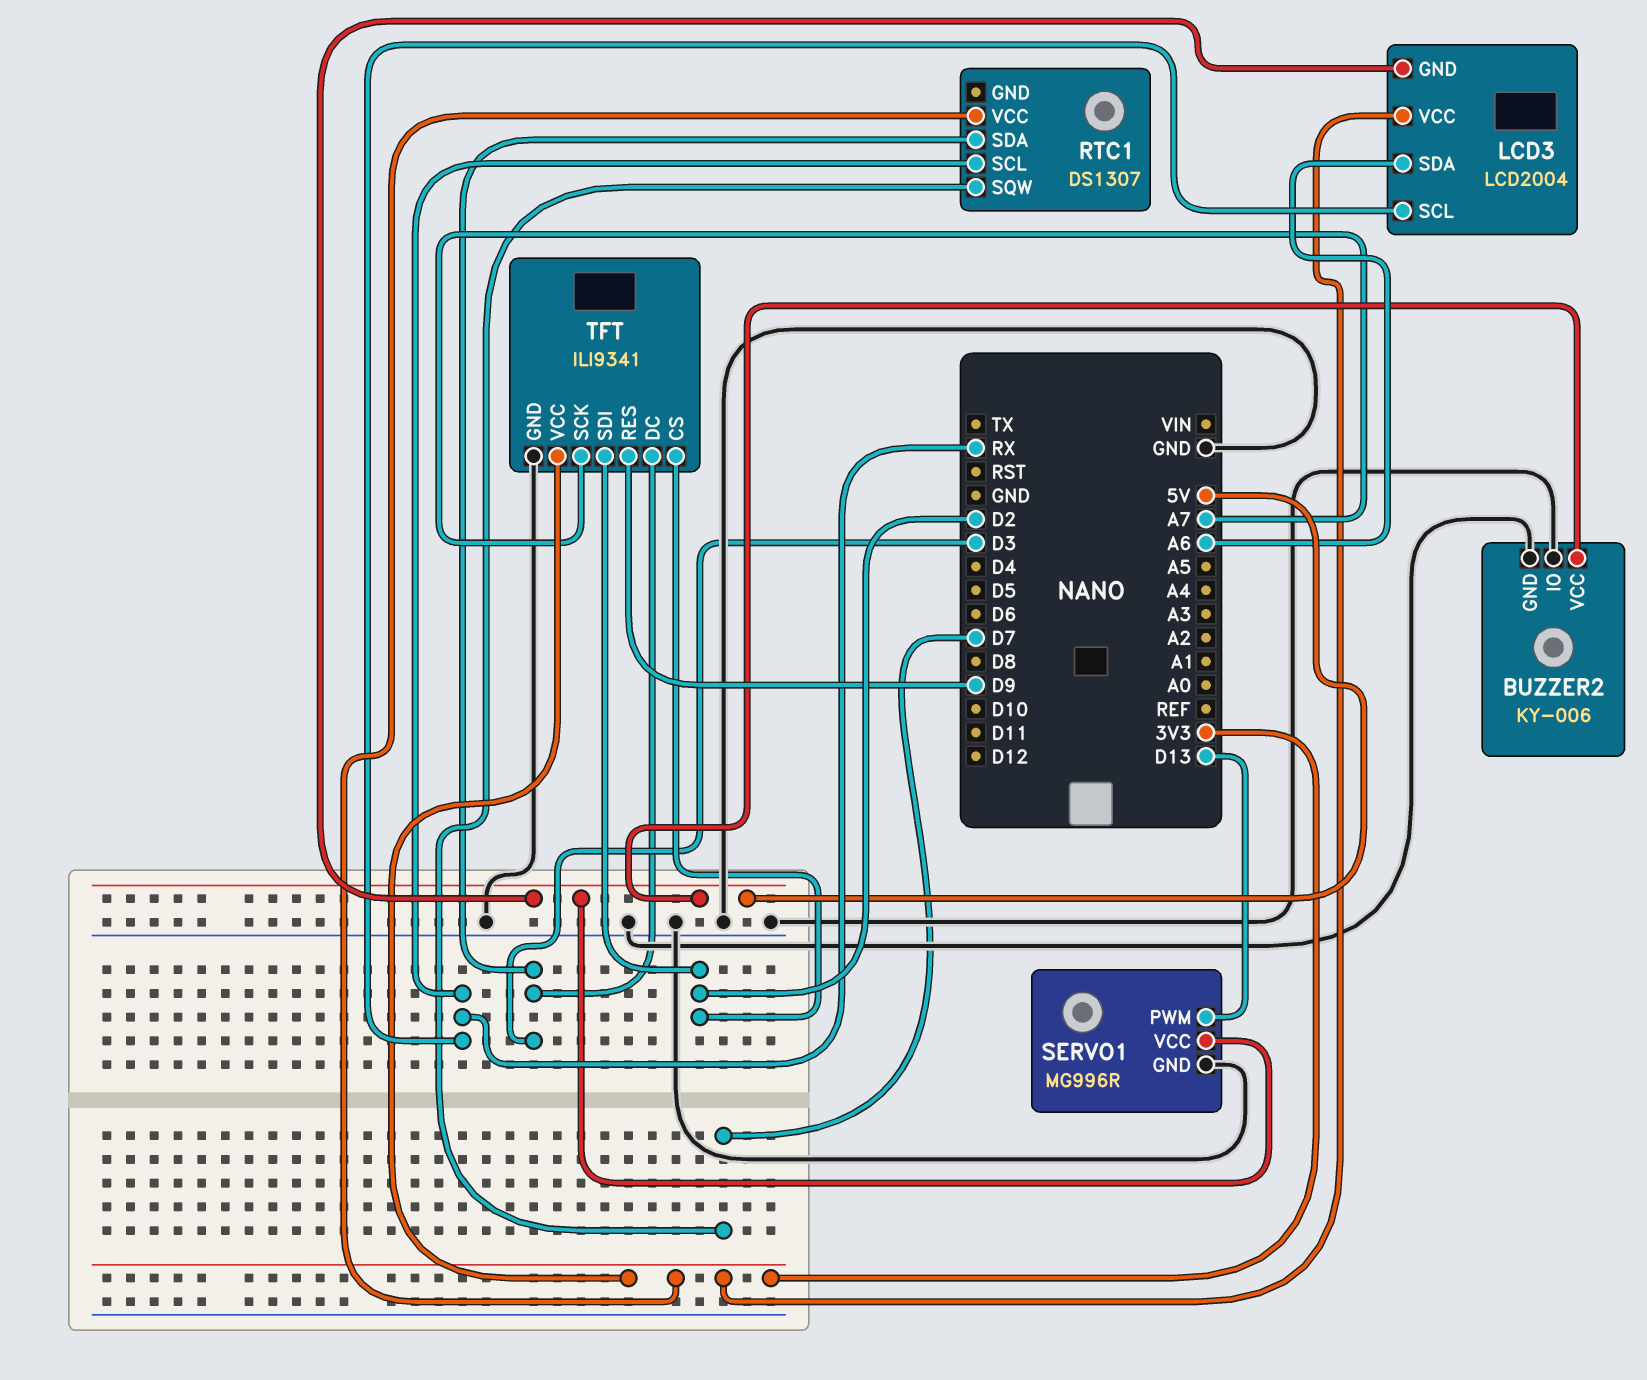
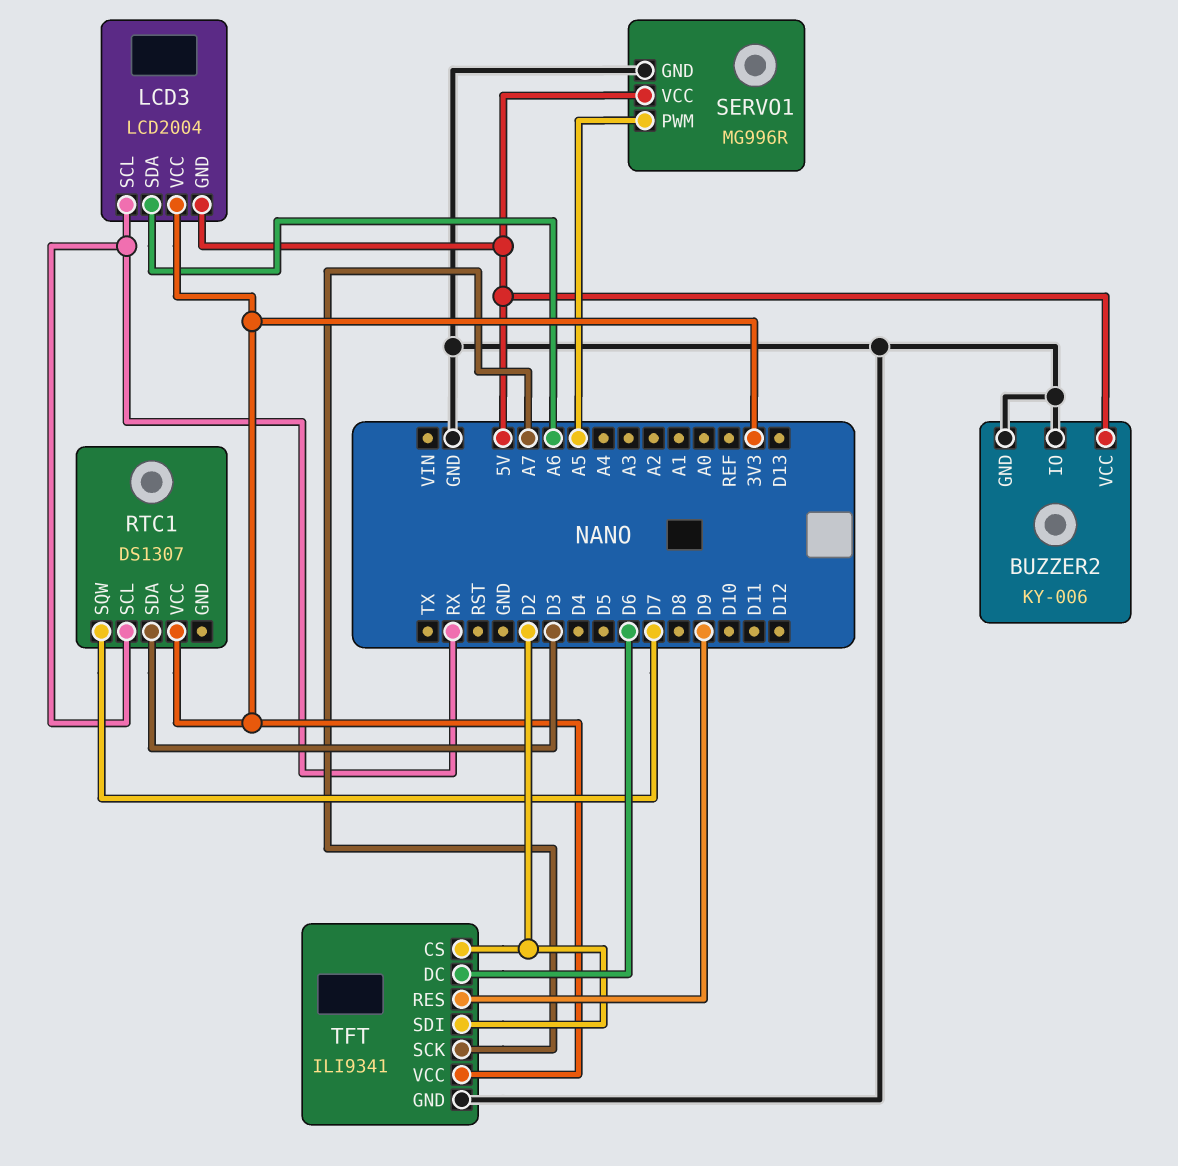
SERVO1 pin PWM: D13 -> A5
TFT pin DC: D3 -> D6

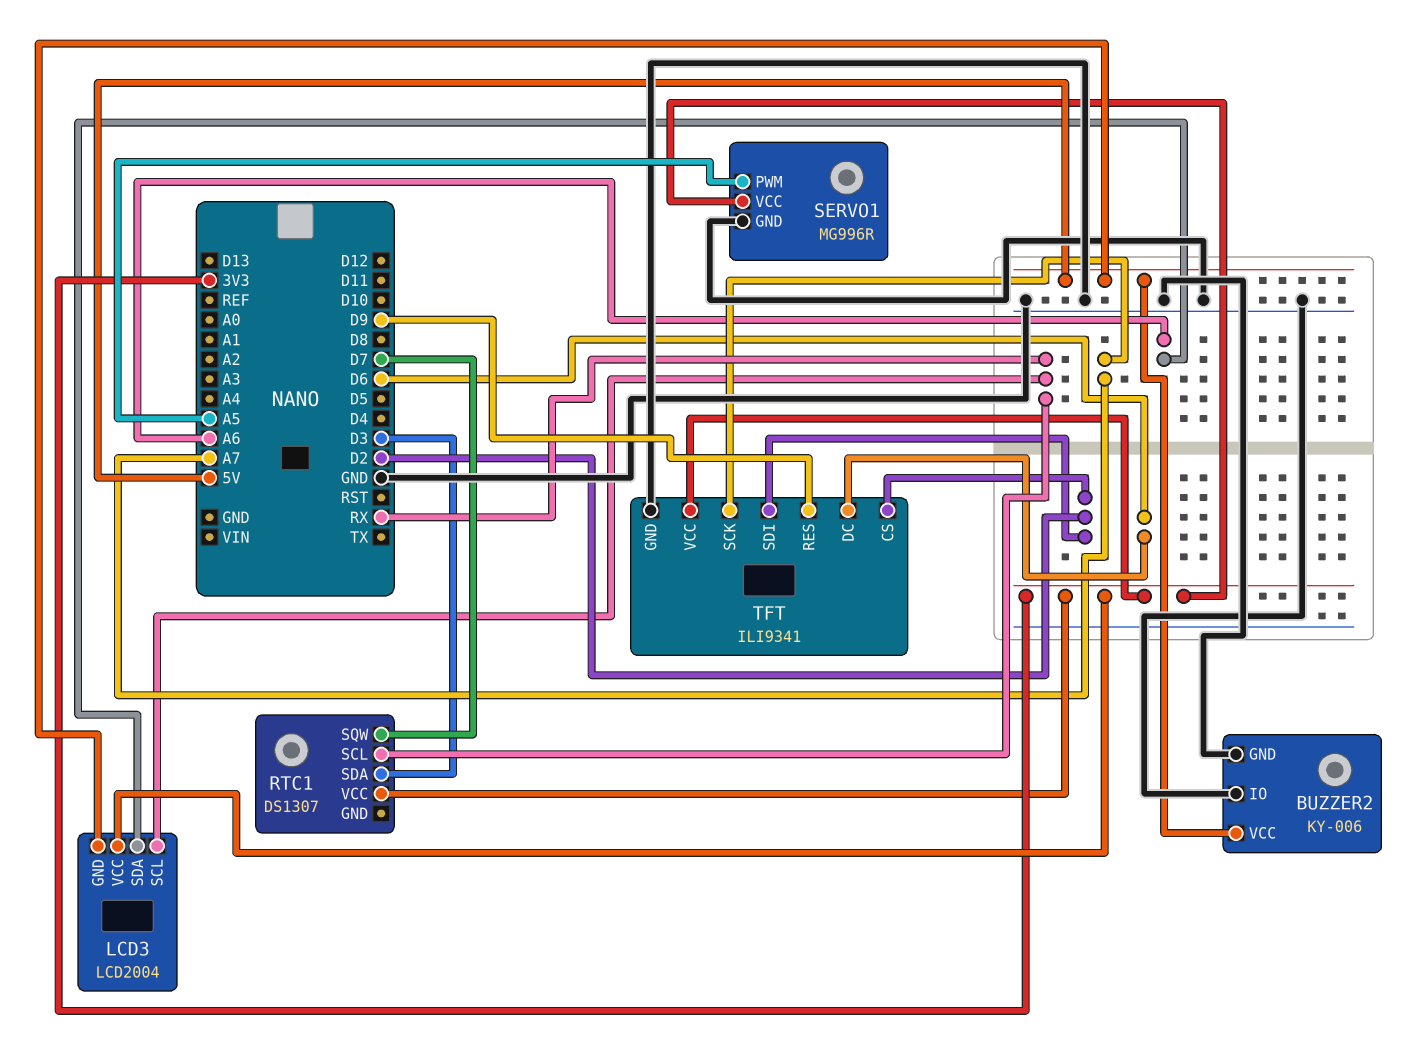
SERVO1 pin VCC: 5V -> 3V3

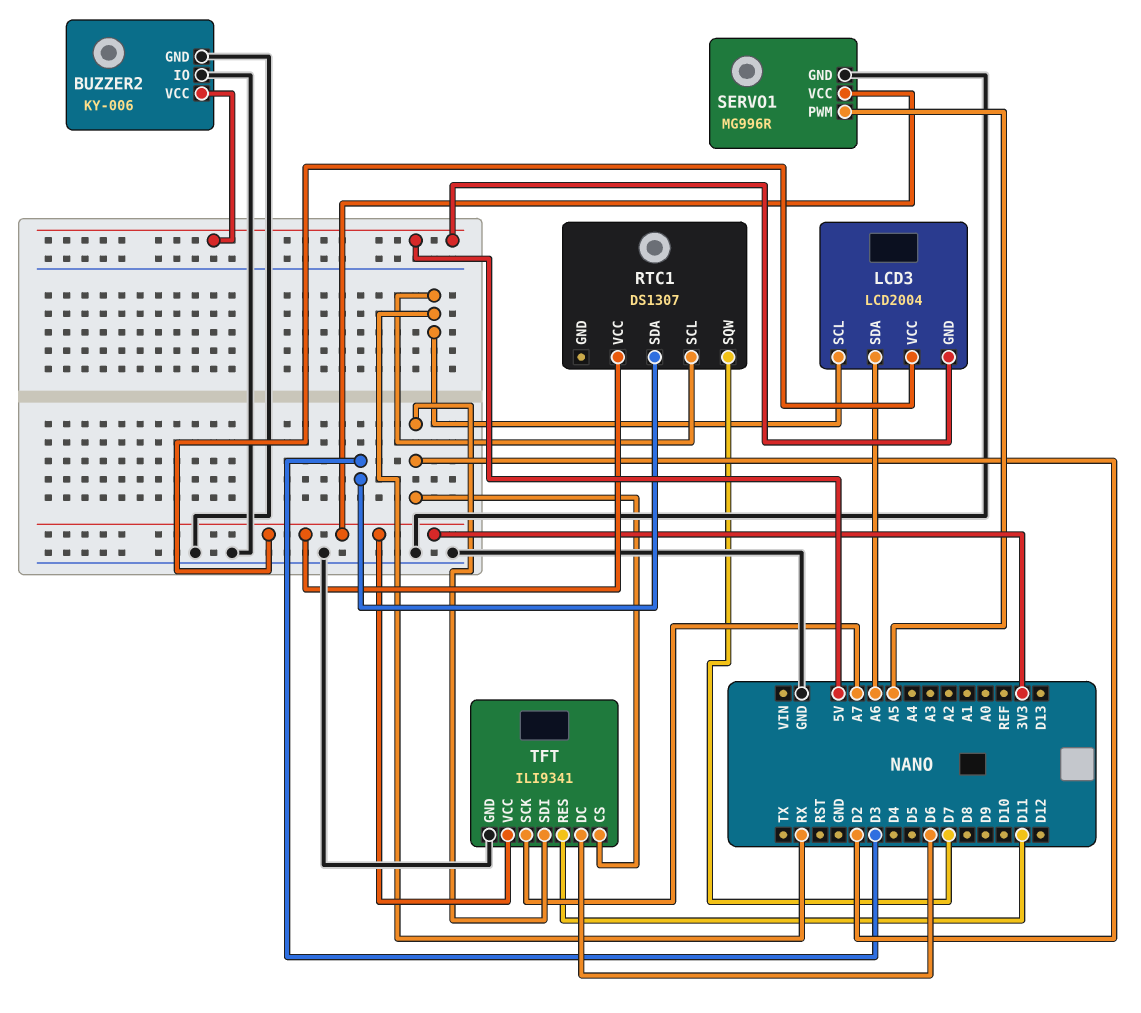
TFT pin RES: D9 -> D11

